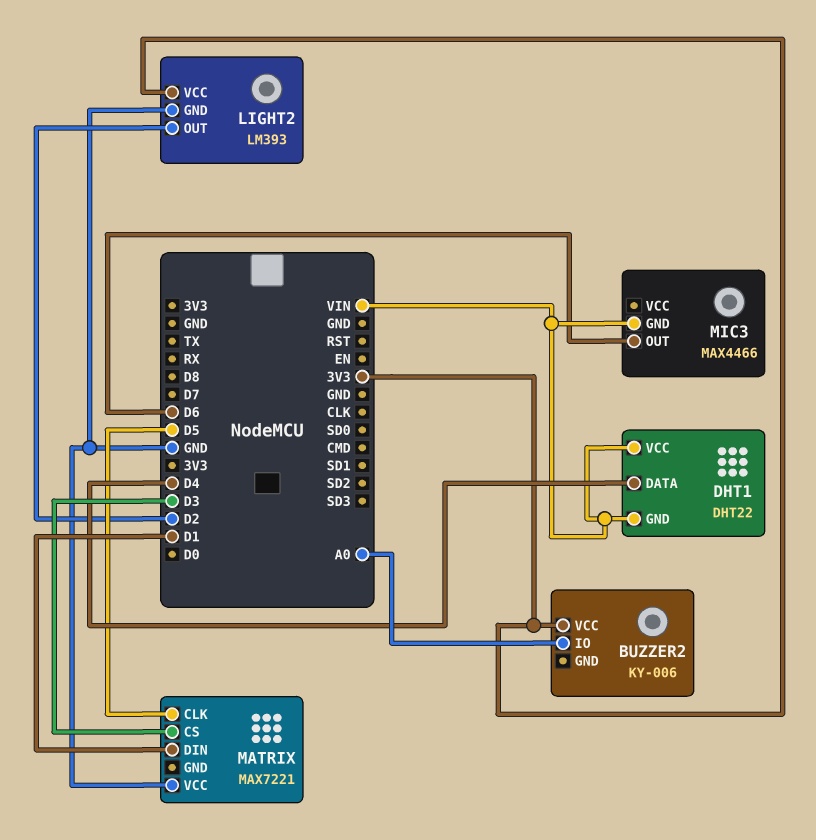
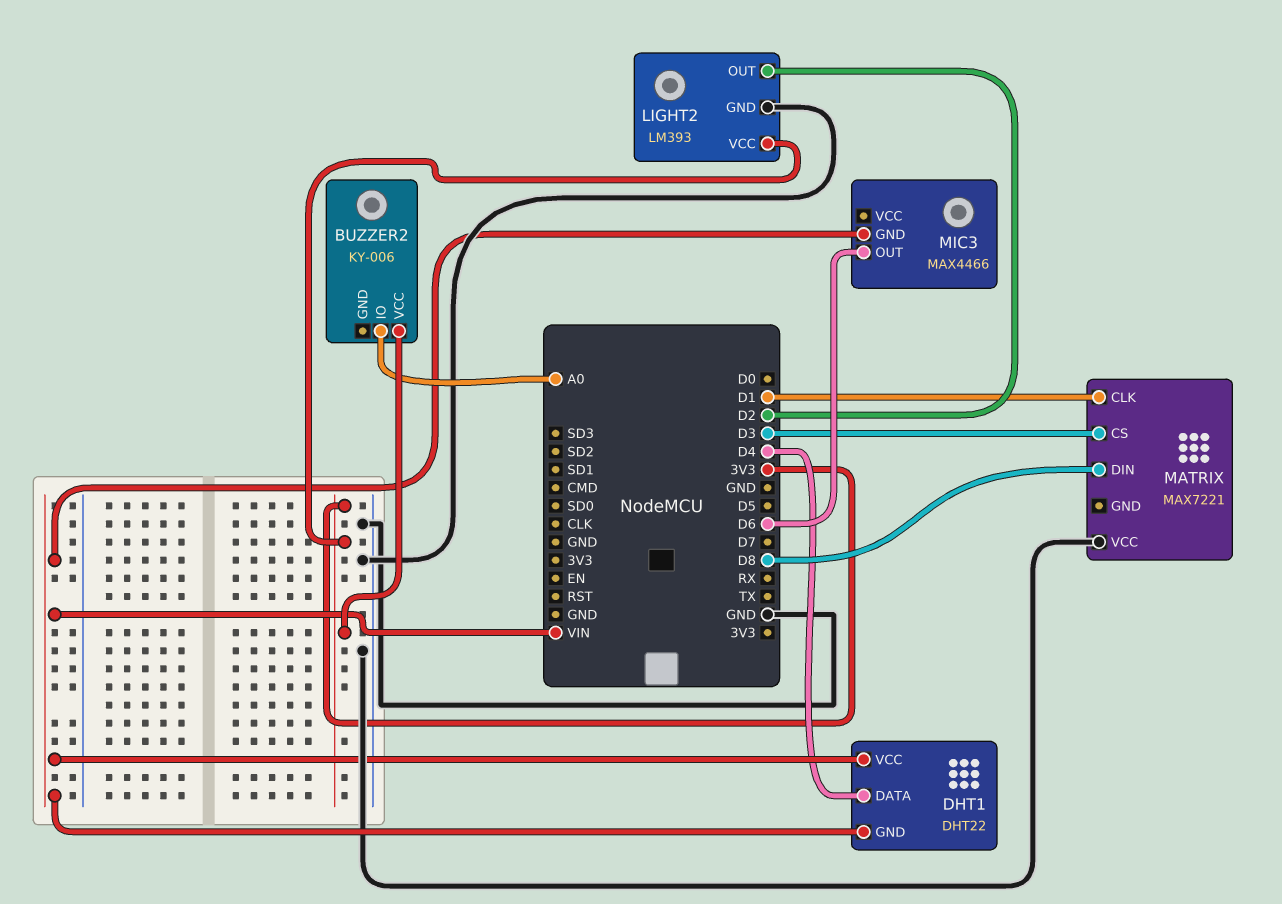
MATRIX pin CLK: D5 -> D1
MATRIX pin DIN: D1 -> D8

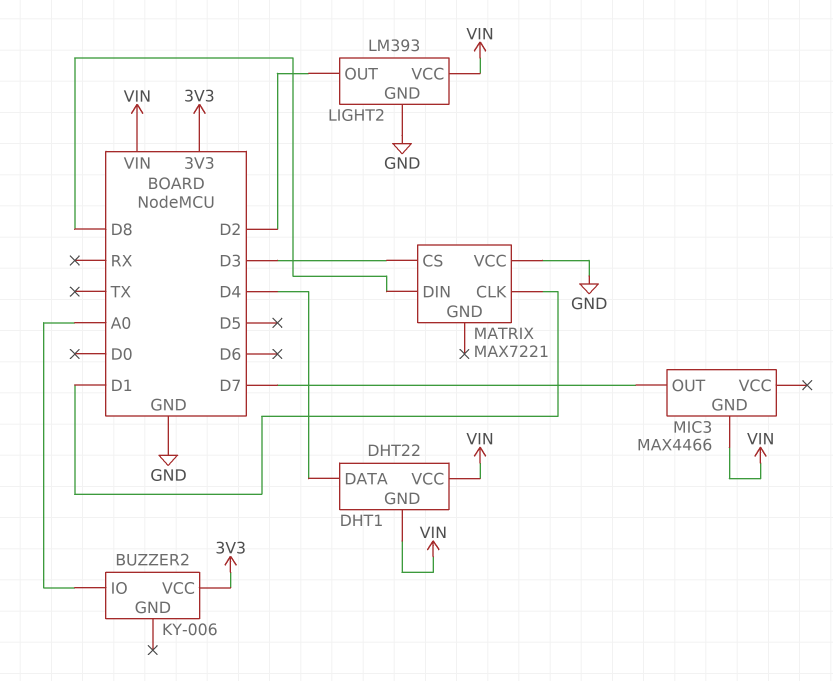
LIGHT2 pin VCC: 3V3 -> VIN
MIC3 pin OUT: D6 -> D7

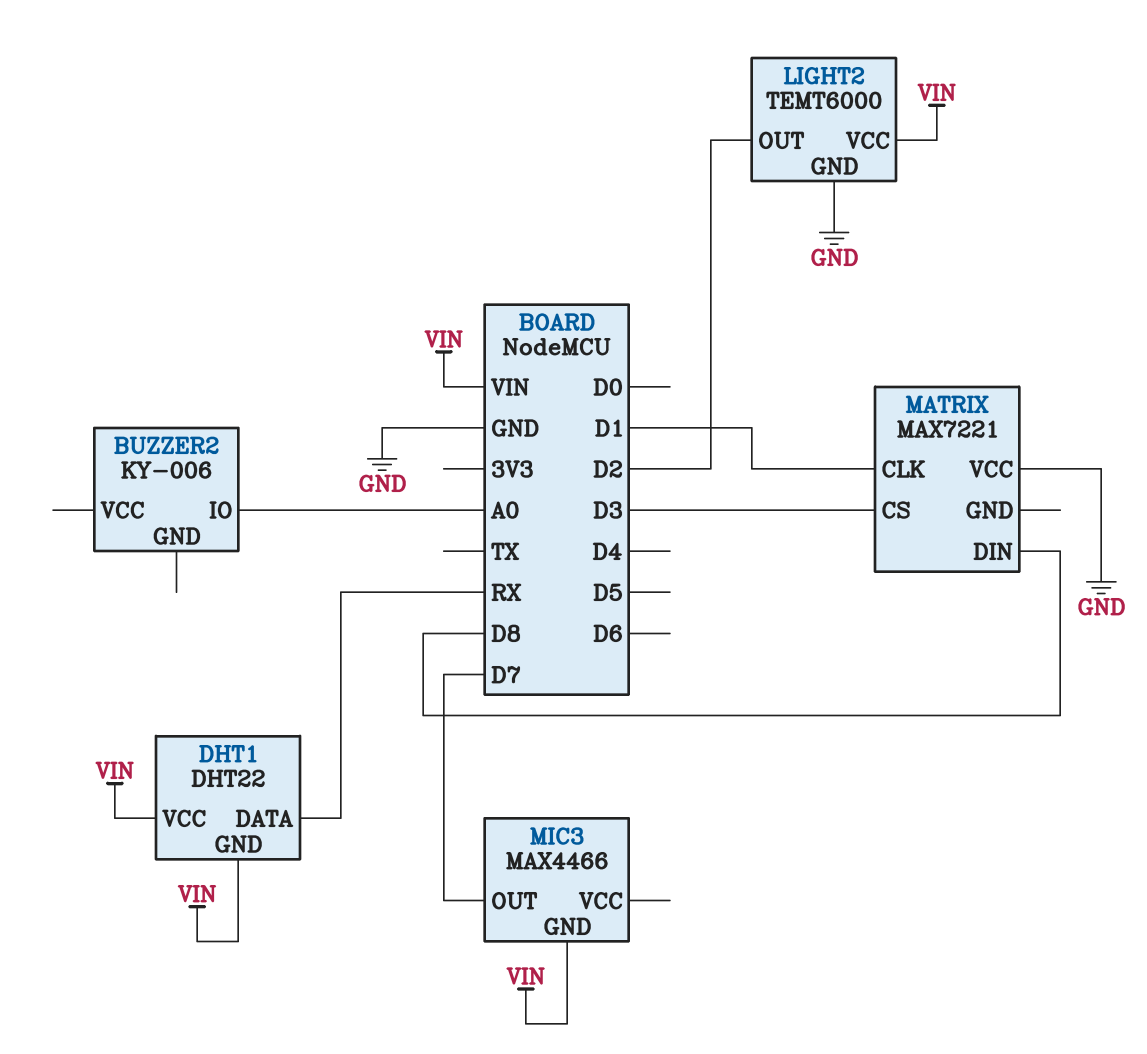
BUZZER2 pin VCC: 3V3 -> none
DHT1 pin DATA: D4 -> RX
LIGHT2: LM393 -> TEMT6000

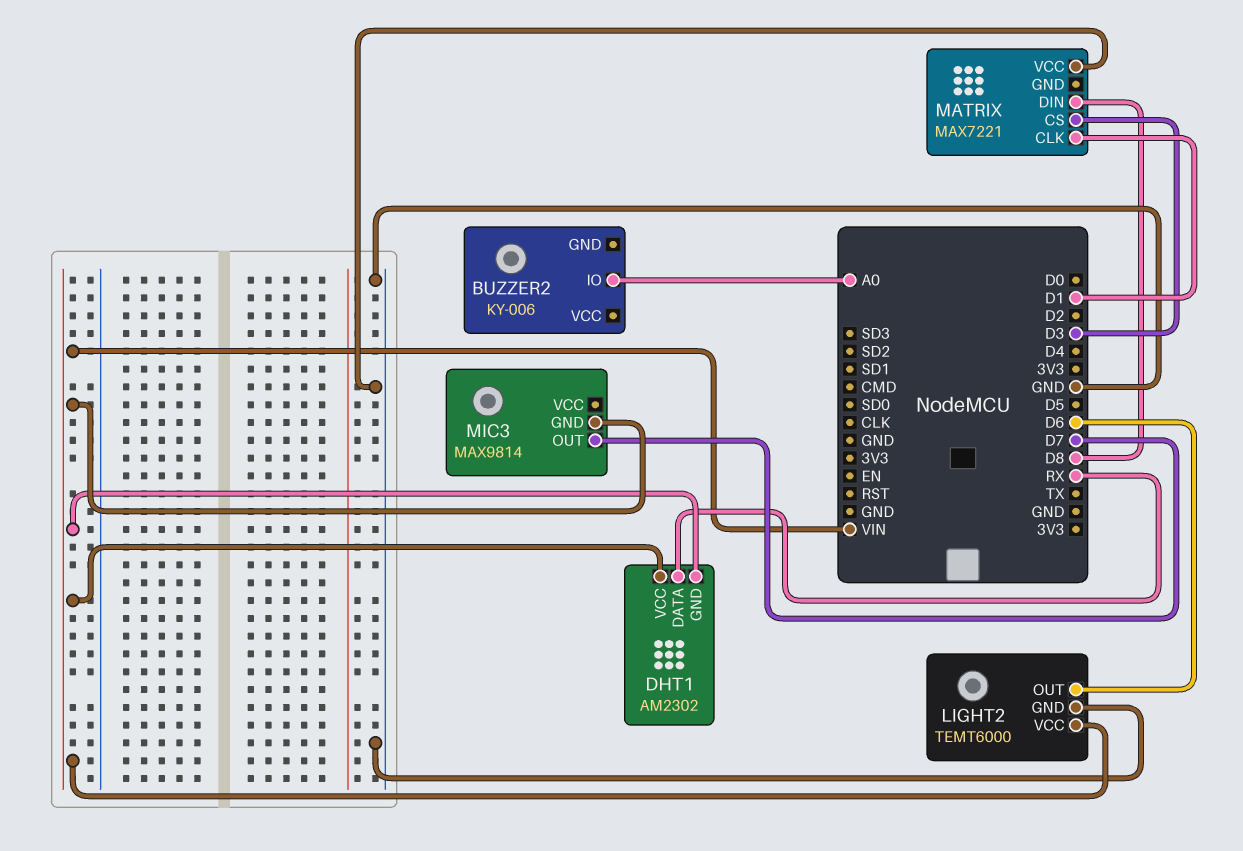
DHT1: DHT22 -> AM2302
LIGHT2 pin OUT: D2 -> D6
MIC3: MAX4466 -> MAX9814

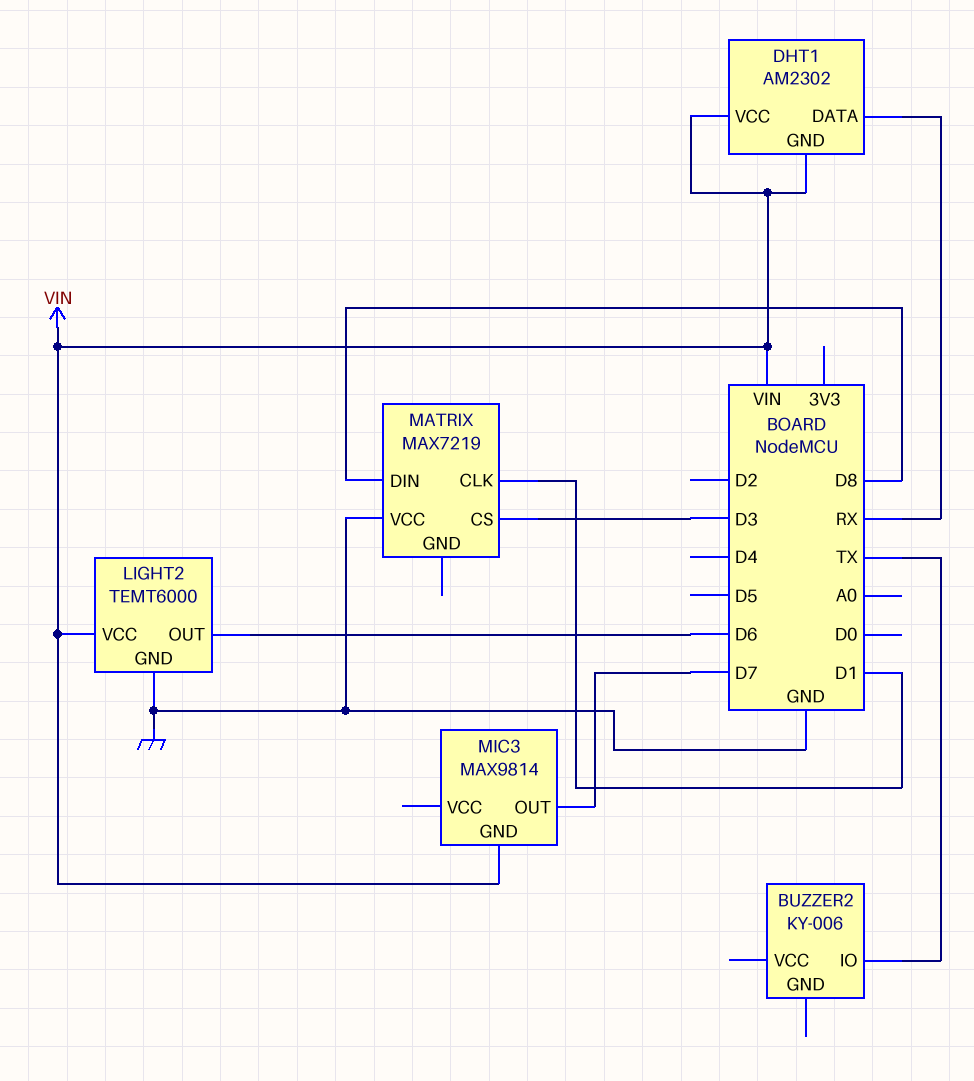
BUZZER2 pin IO: A0 -> TX
MATRIX: MAX7221 -> MAX7219

